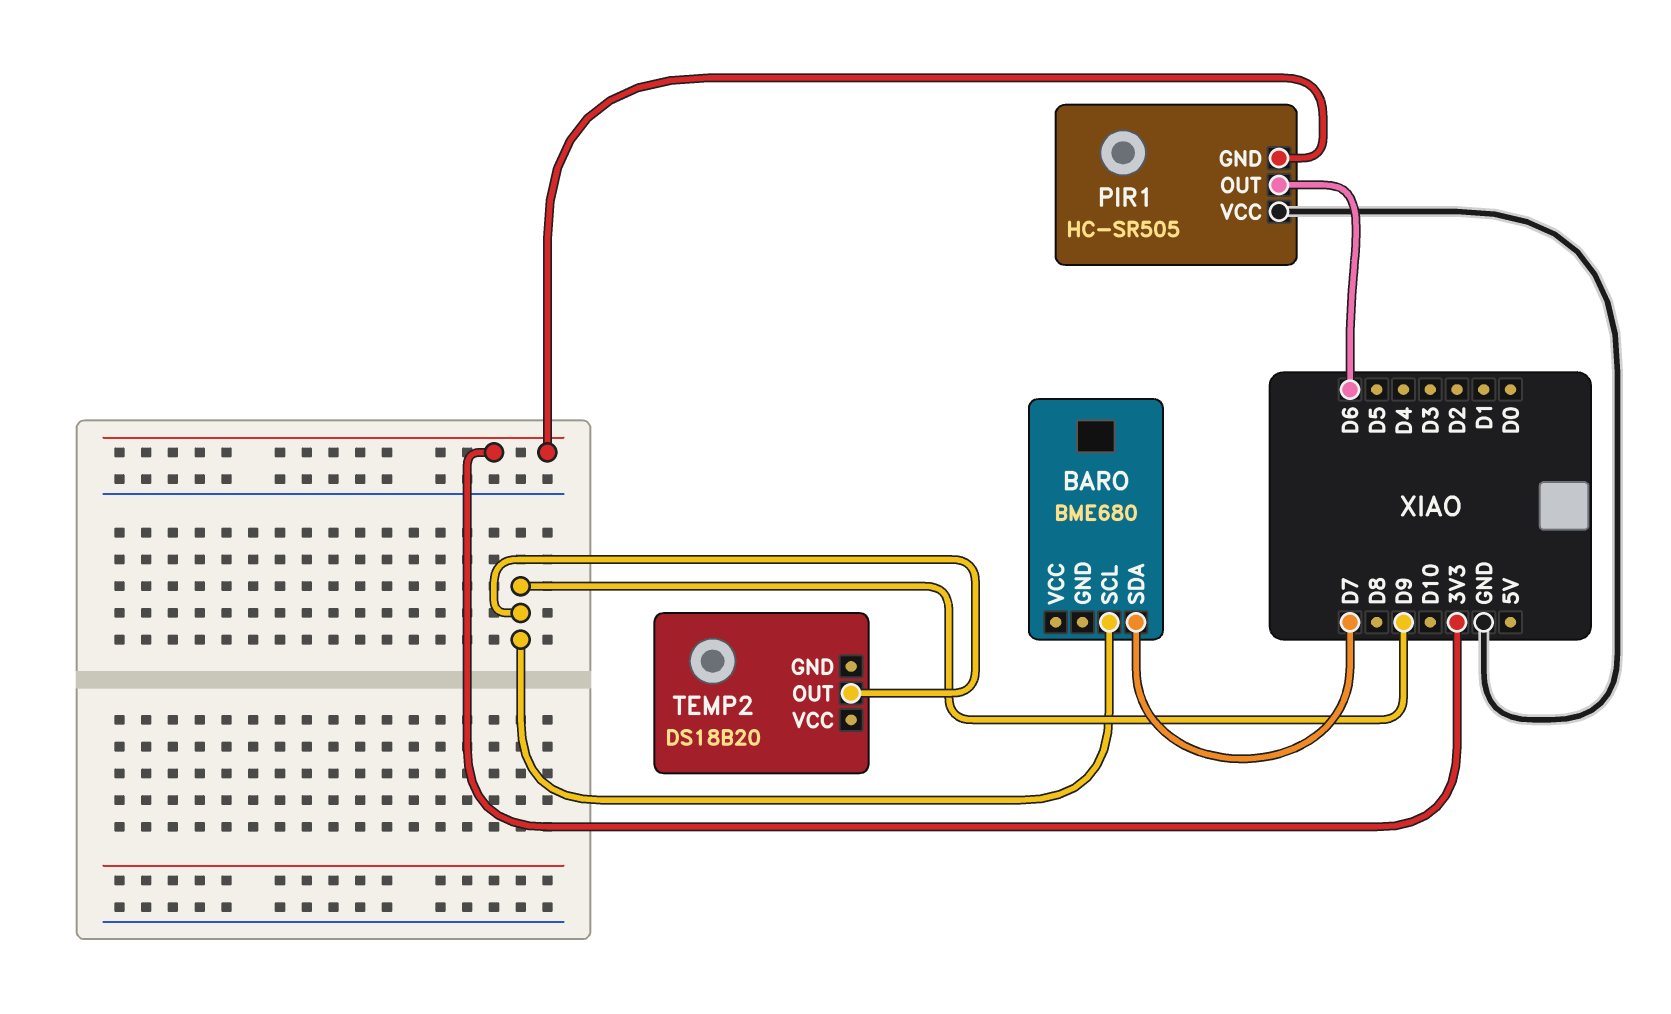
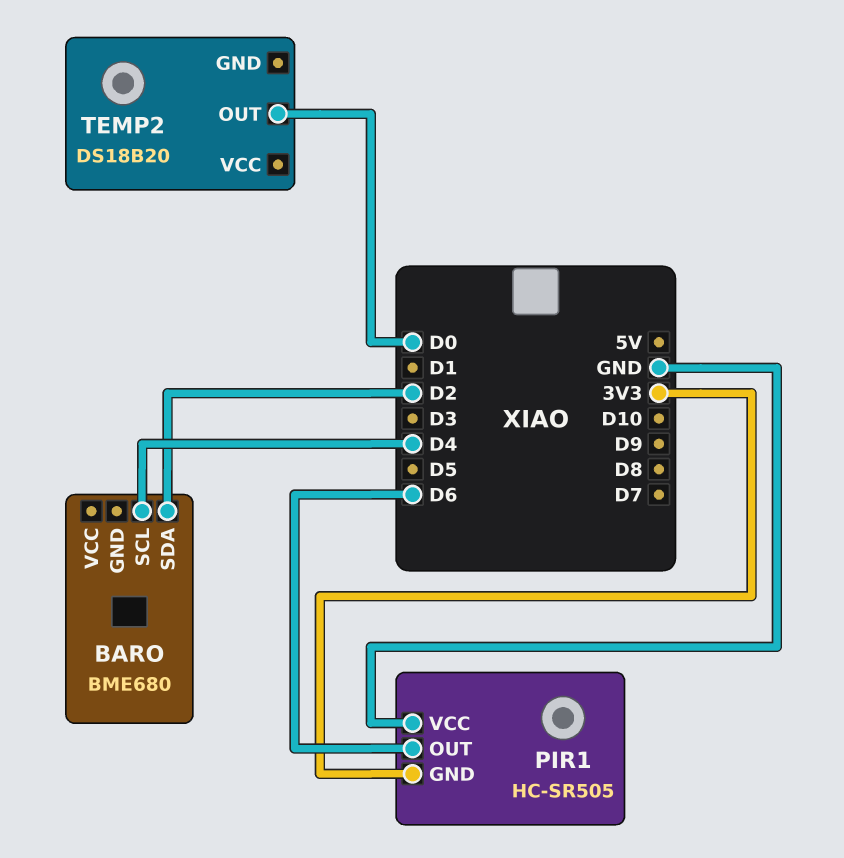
BARO pin SCL: D9 -> D4
BARO pin SDA: D7 -> D2
TEMP2 pin OUT: D9 -> D0

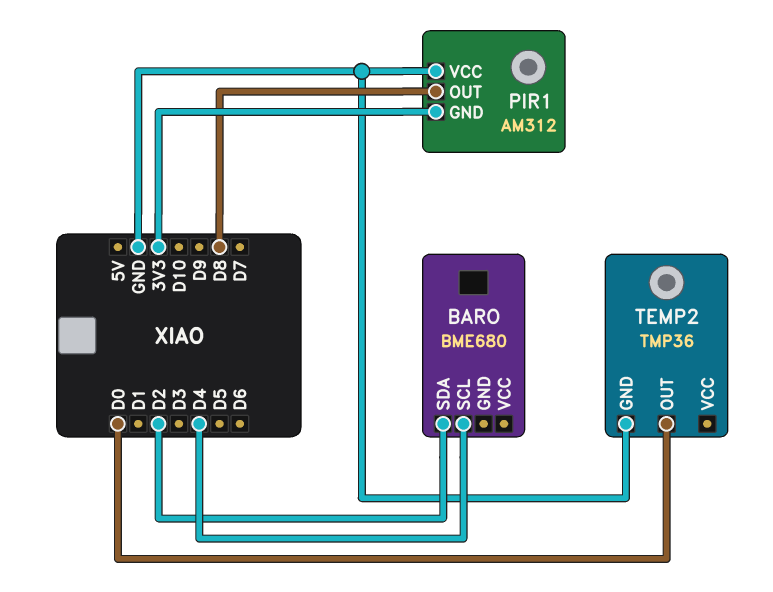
PIR1: HC-SR505 -> AM312
PIR1 pin OUT: D6 -> D8
TEMP2: DS18B20 -> TMP36
TEMP2 pin GND: none -> GND

